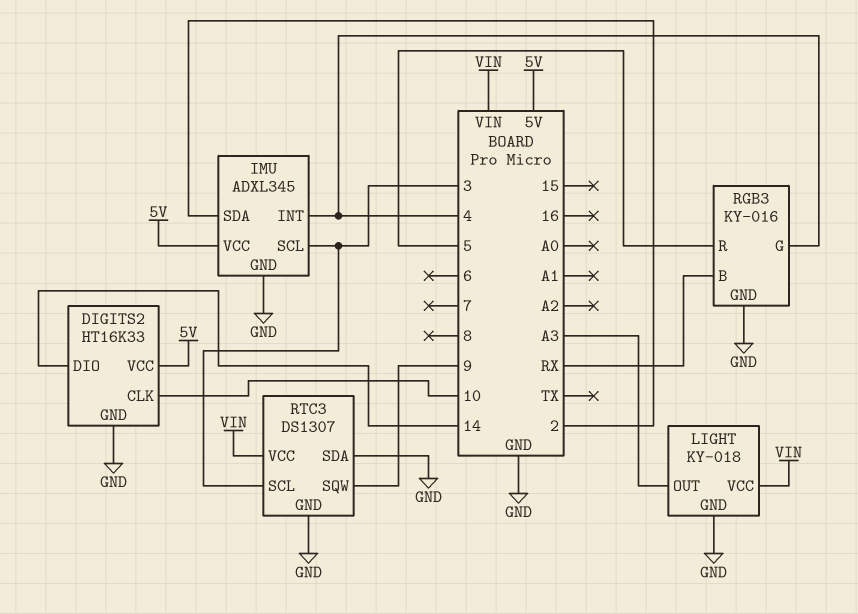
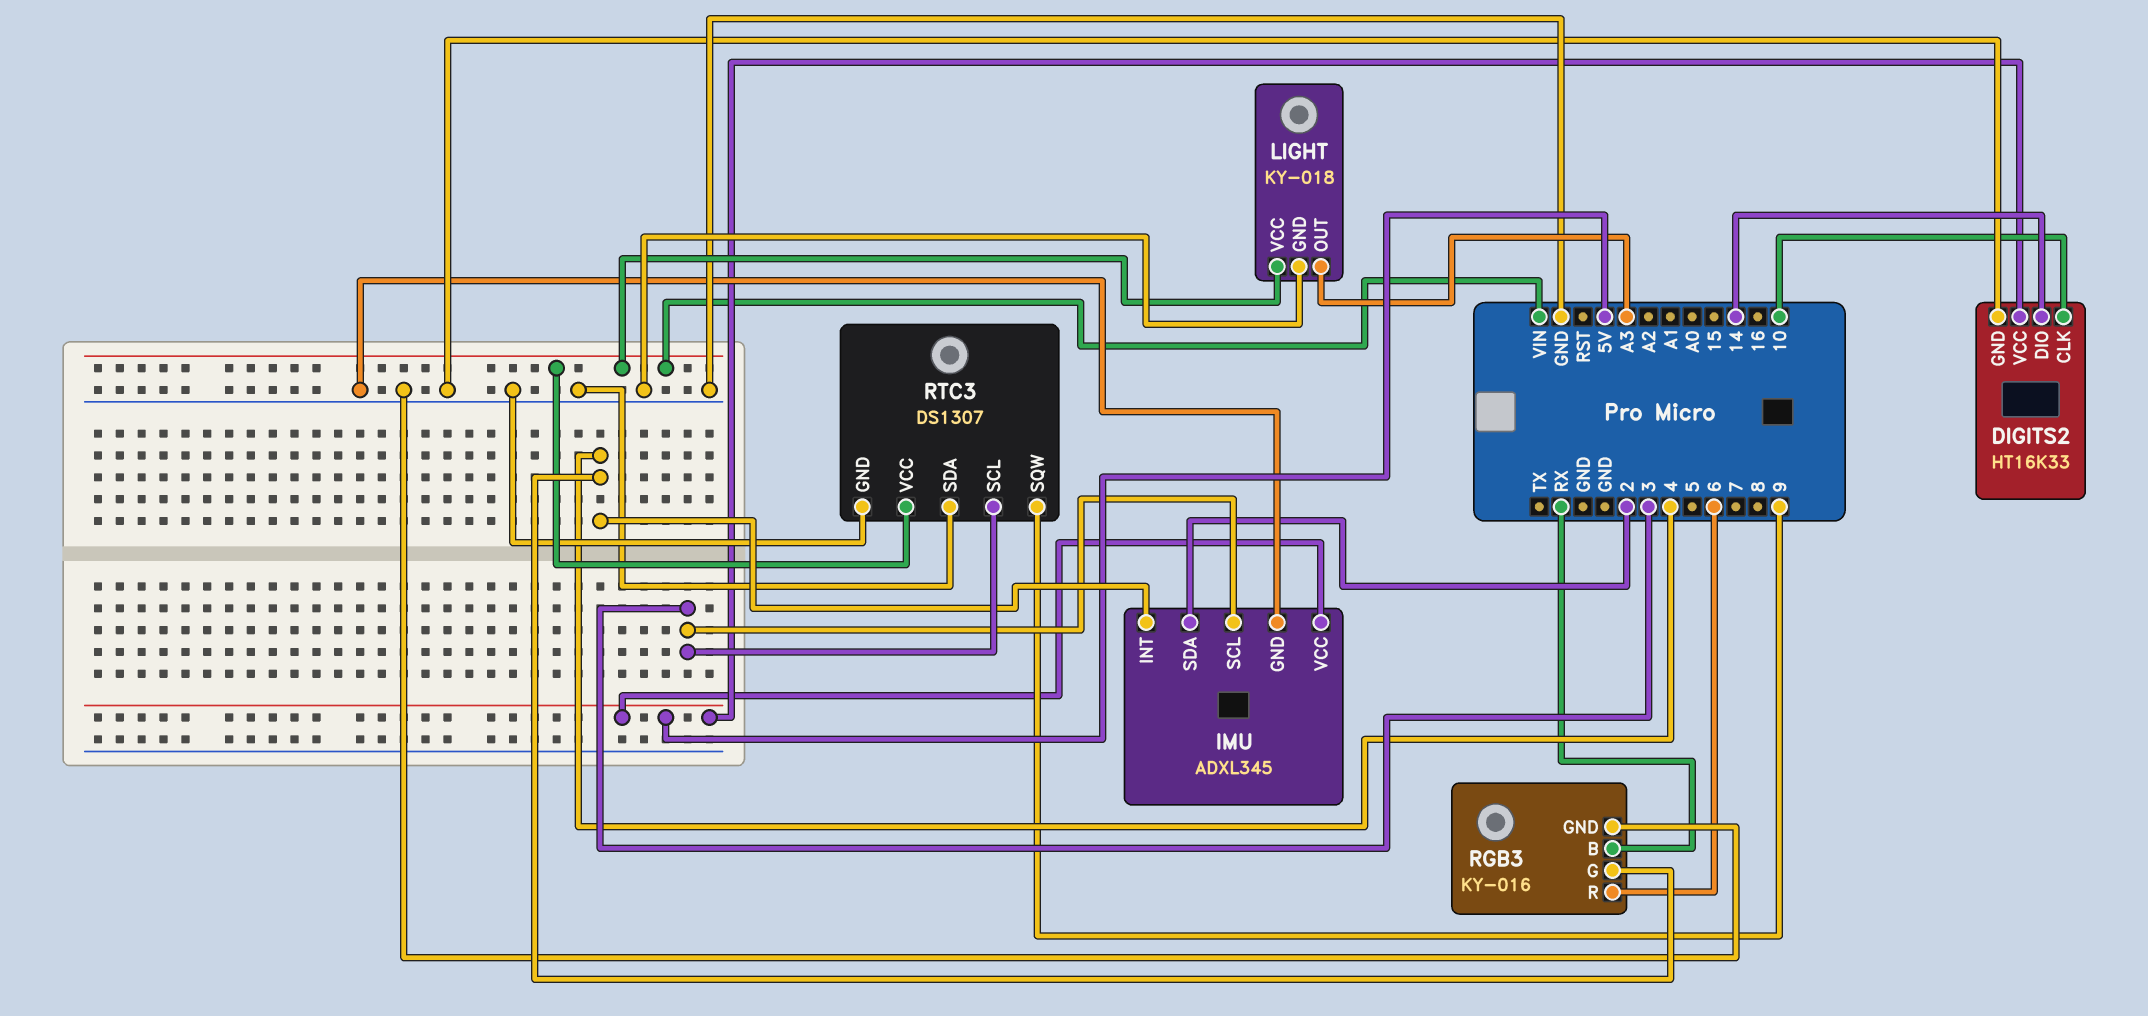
RGB3 pin R: 5 -> 6

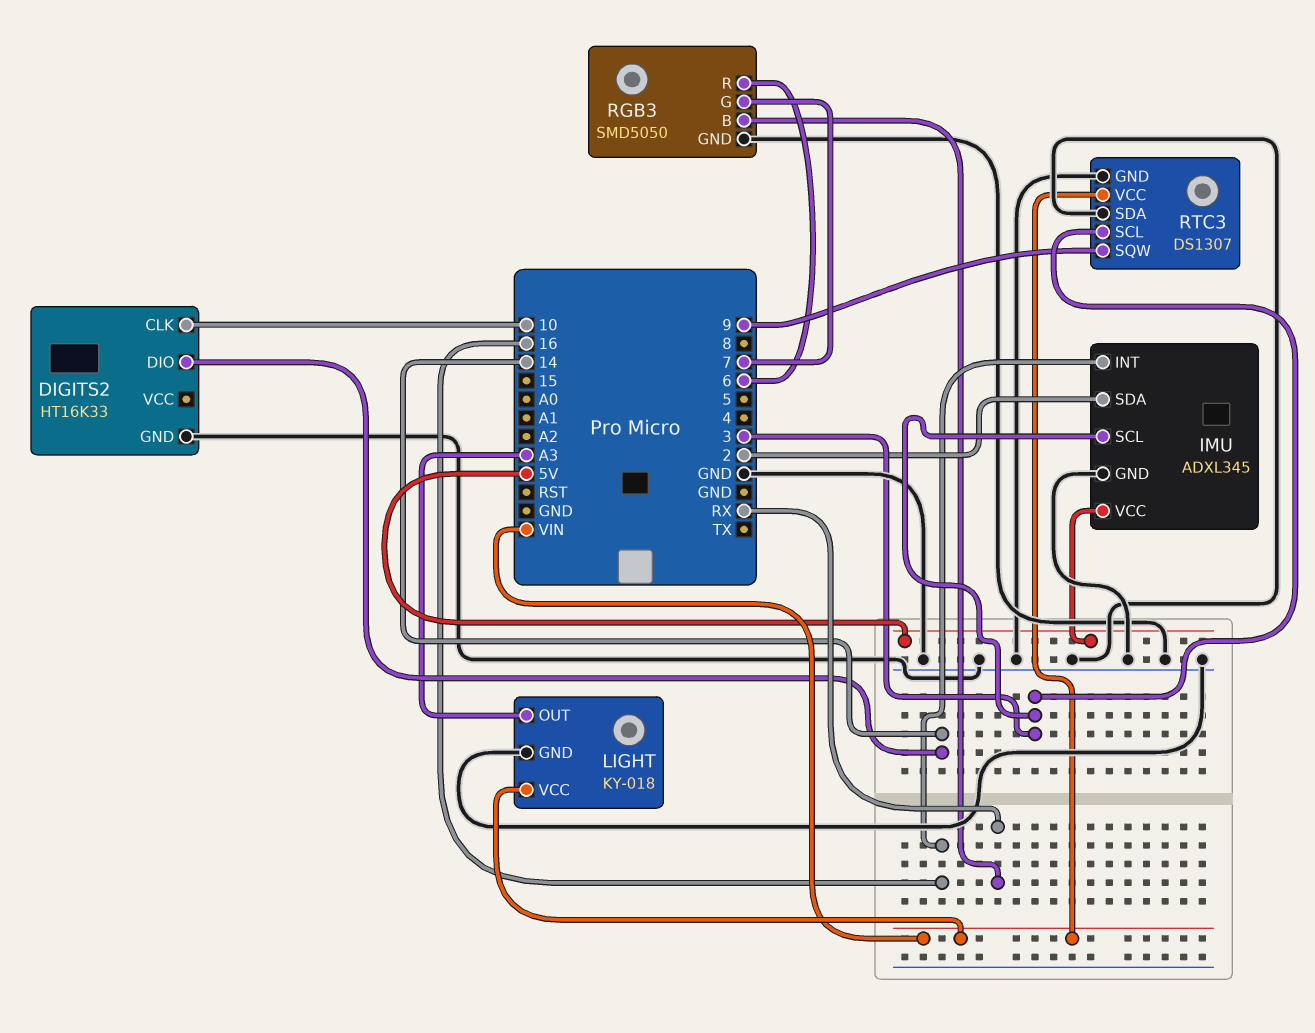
DIGITS2 pin VCC: 5V -> none
IMU pin INT: 4 -> 16
RGB3: KY-016 -> SMD5050
RGB3 pin G: 4 -> 7

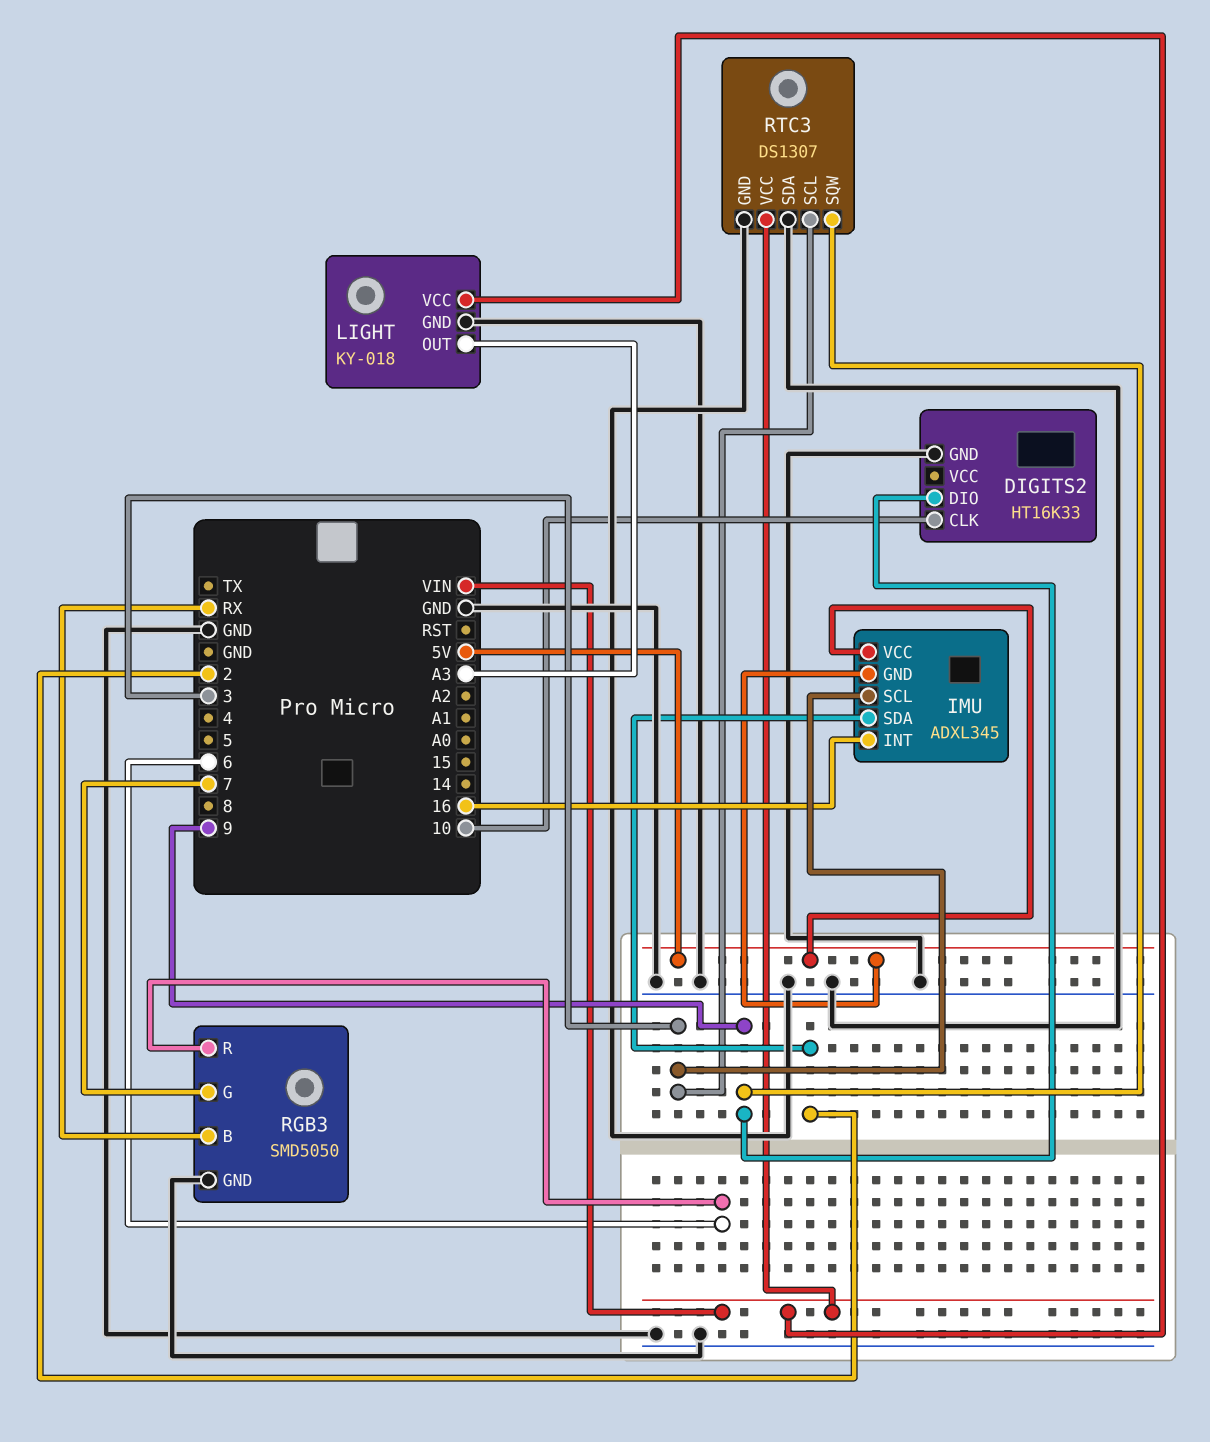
DIGITS2 pin DIO: 14 -> 9
IMU pin GND: GND -> 5V

